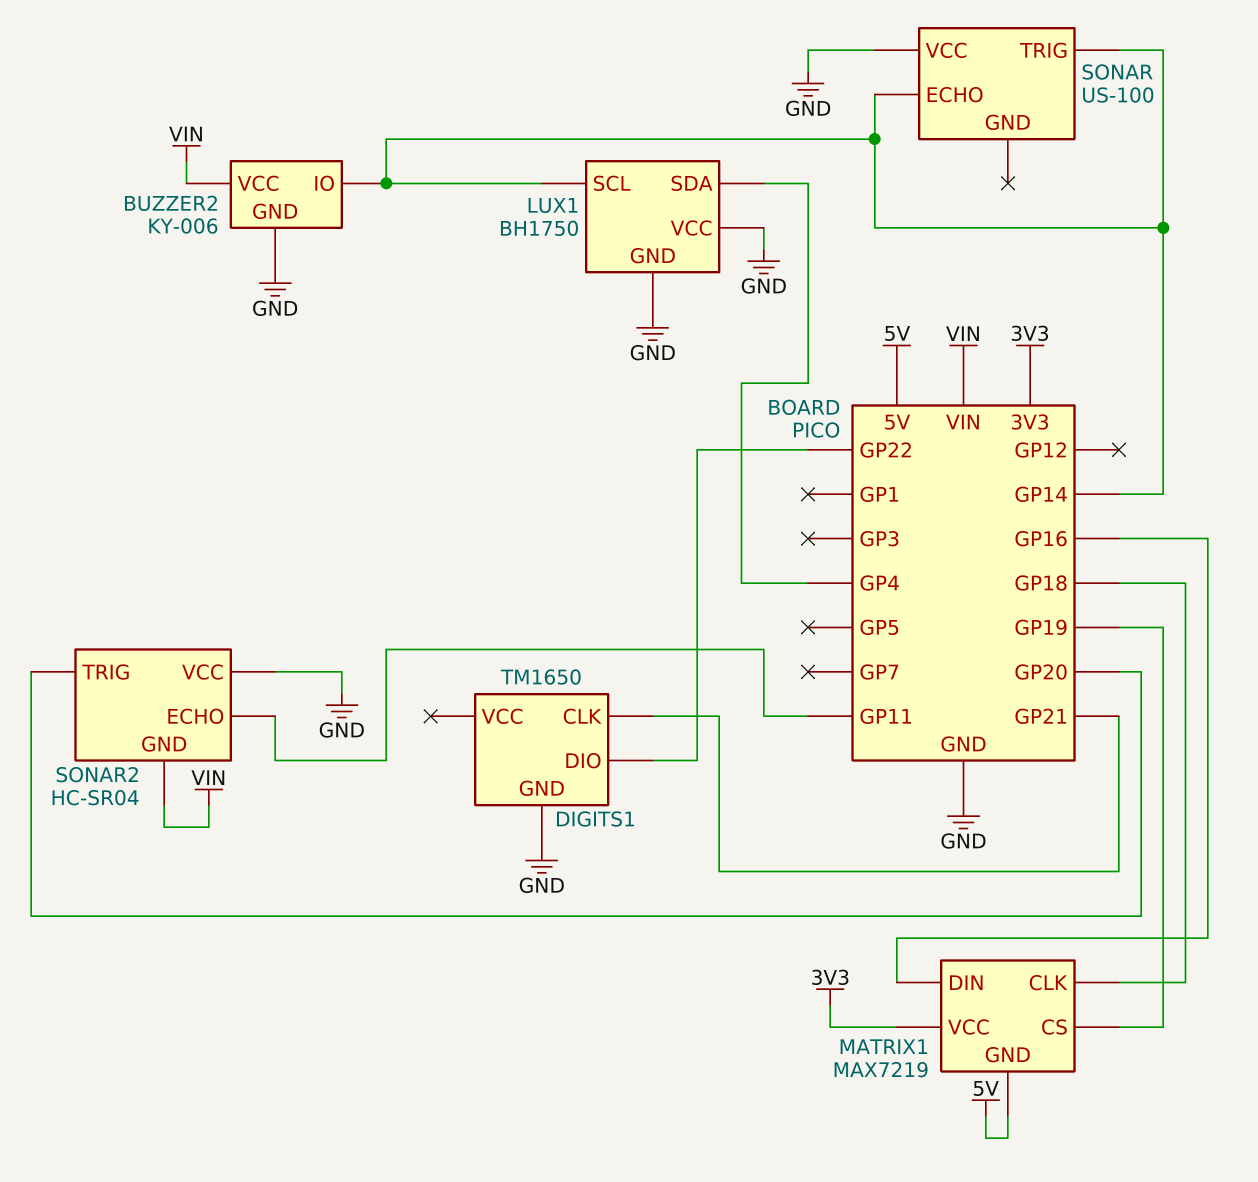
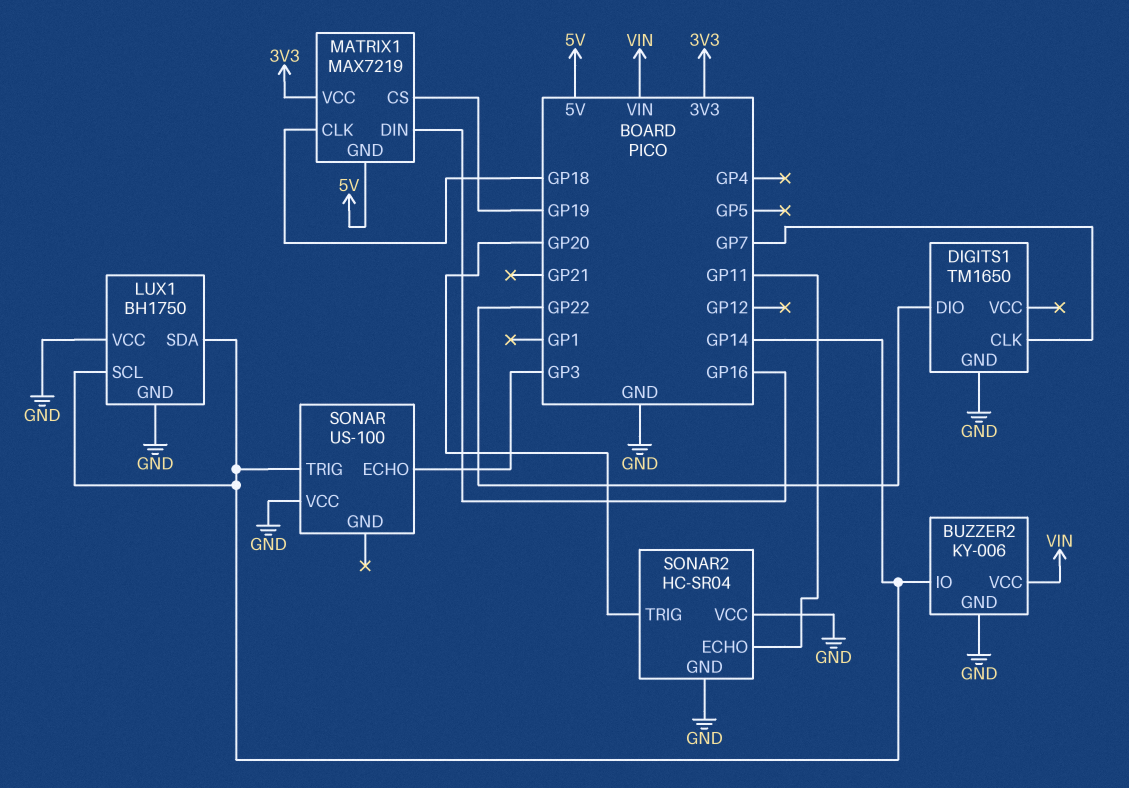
DIGITS1 pin CLK: GP21 -> GP7
LUX1 pin SDA: GP4 -> GP14
SONAR pin ECHO: GP14 -> GP3
SONAR2 pin GND: VIN -> GND

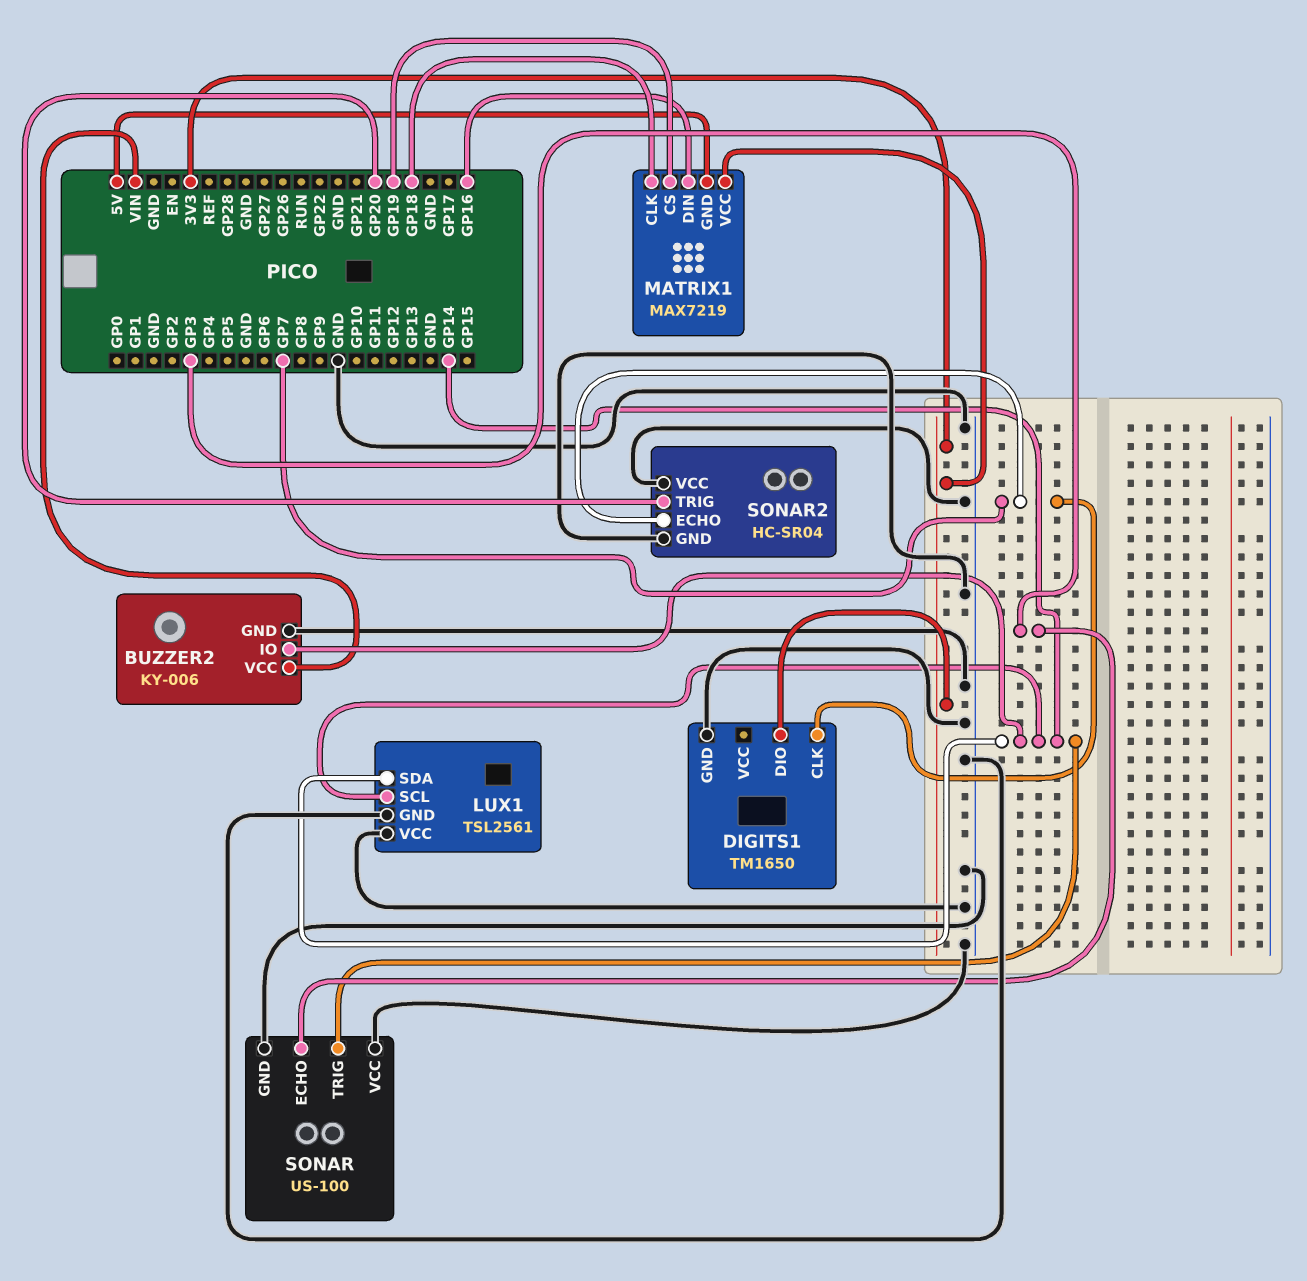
DIGITS1 pin DIO: GP22 -> 3V3
LUX1: BH1750 -> TSL2561
SONAR pin GND: none -> GND
SONAR2 pin ECHO: GP11 -> GP7

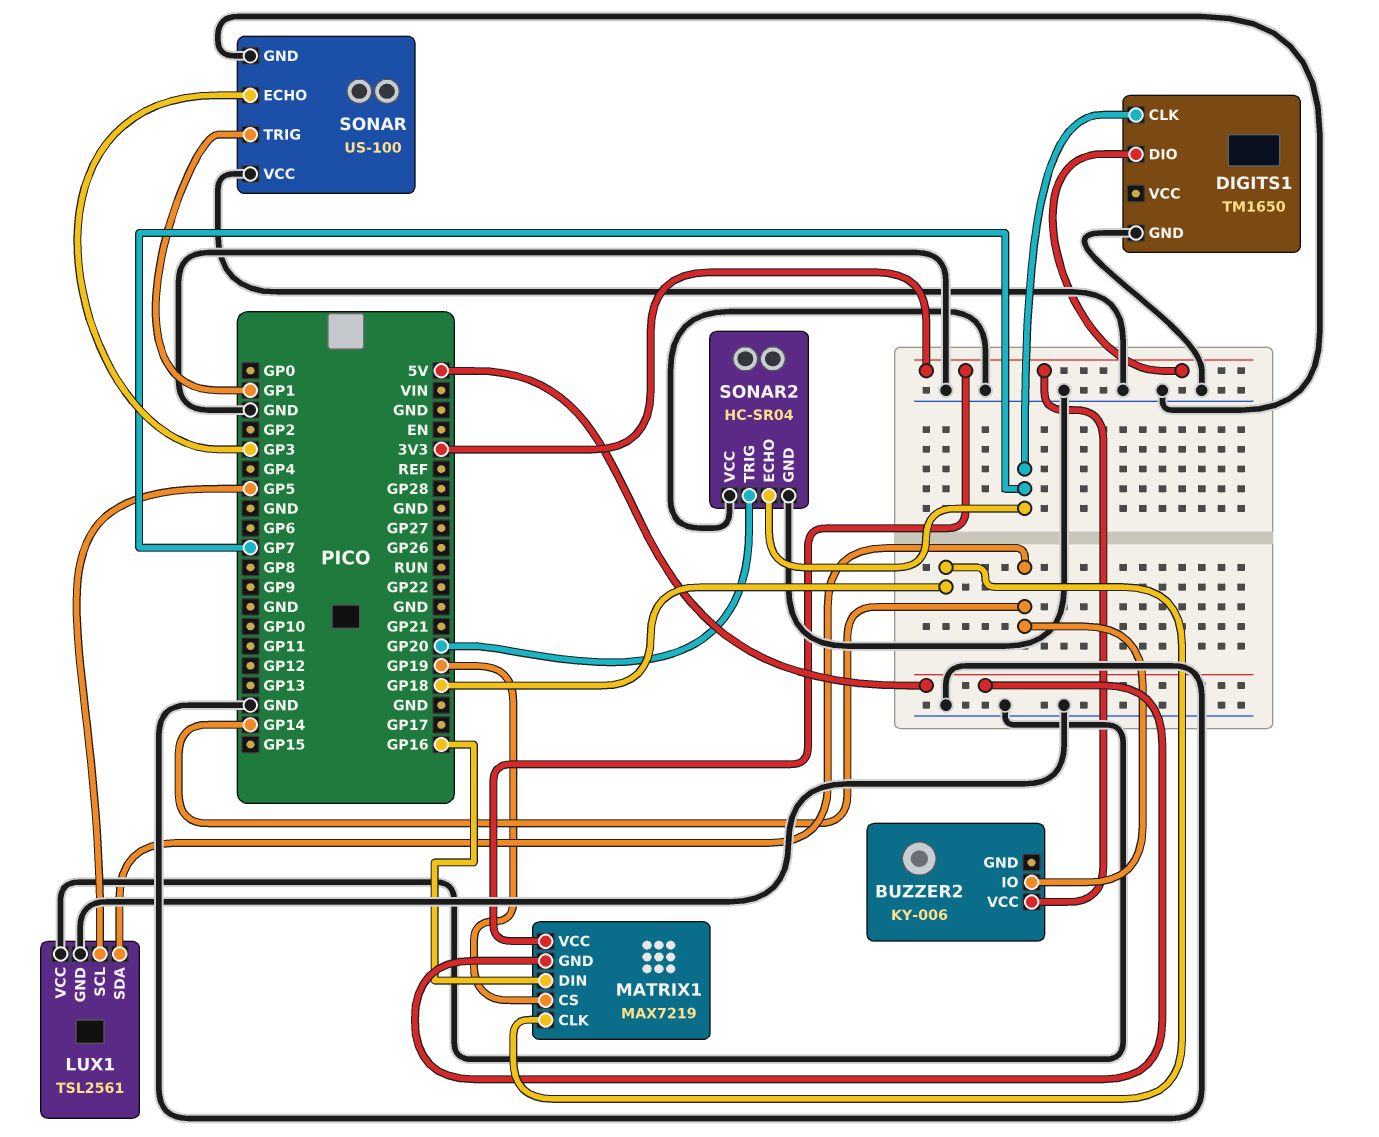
BUZZER2 pin GND: GND -> none
BUZZER2 pin VCC: VIN -> 3V3
LUX1 pin SCL: GP14 -> GP5
SONAR pin TRIG: GP14 -> GP1

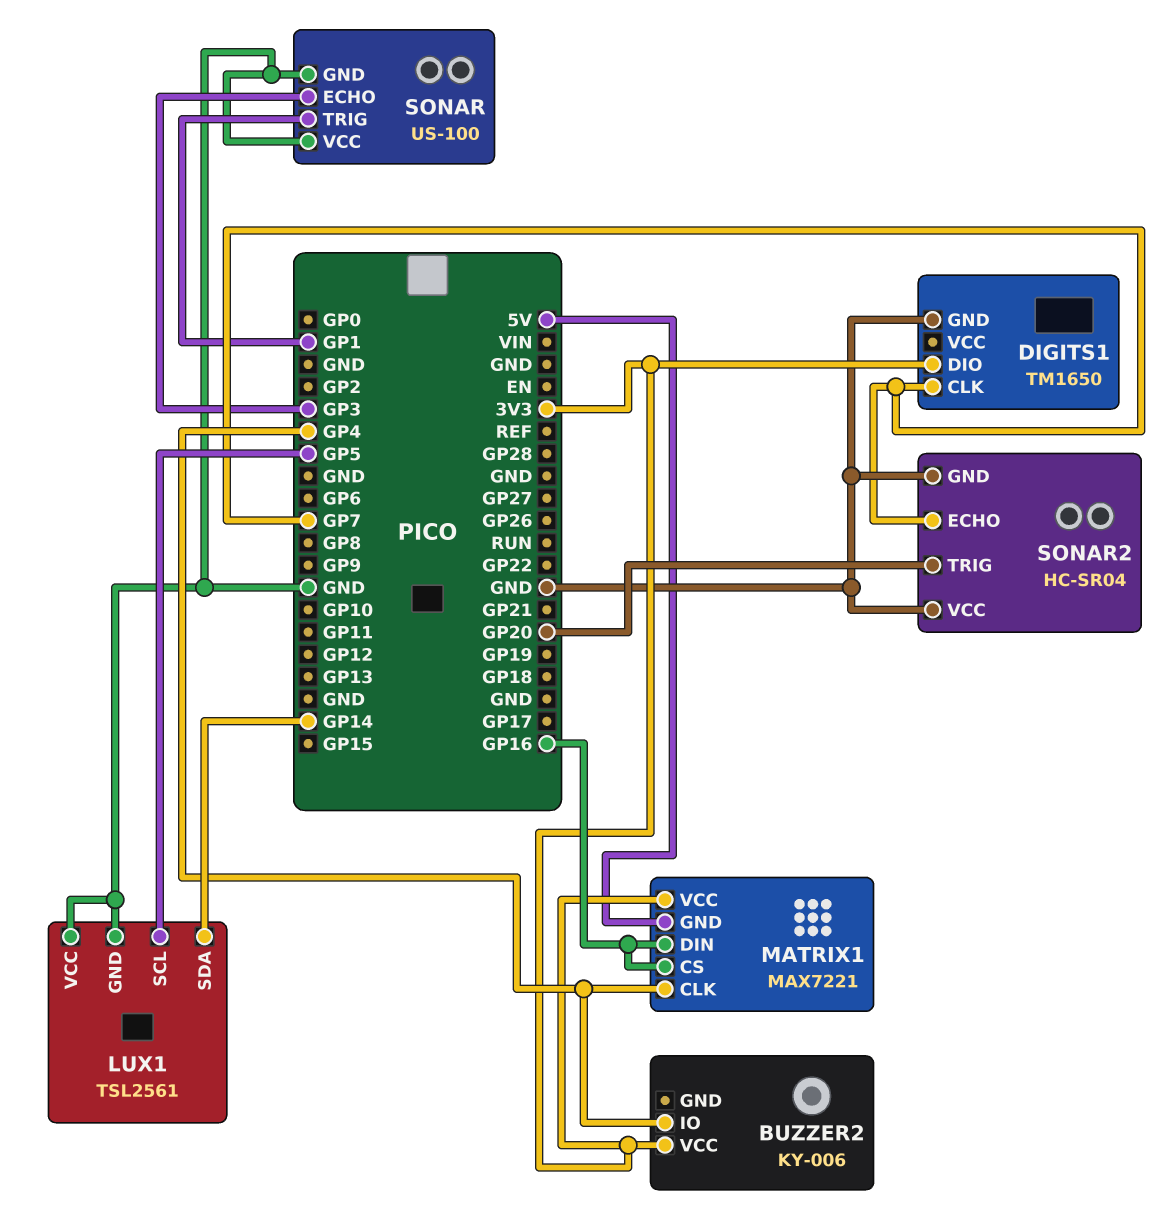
BUZZER2 pin IO: GP14 -> GP4
MATRIX1: MAX7219 -> MAX7221
MATRIX1 pin CLK: GP18 -> GP4
MATRIX1 pin CS: GP19 -> GP16

